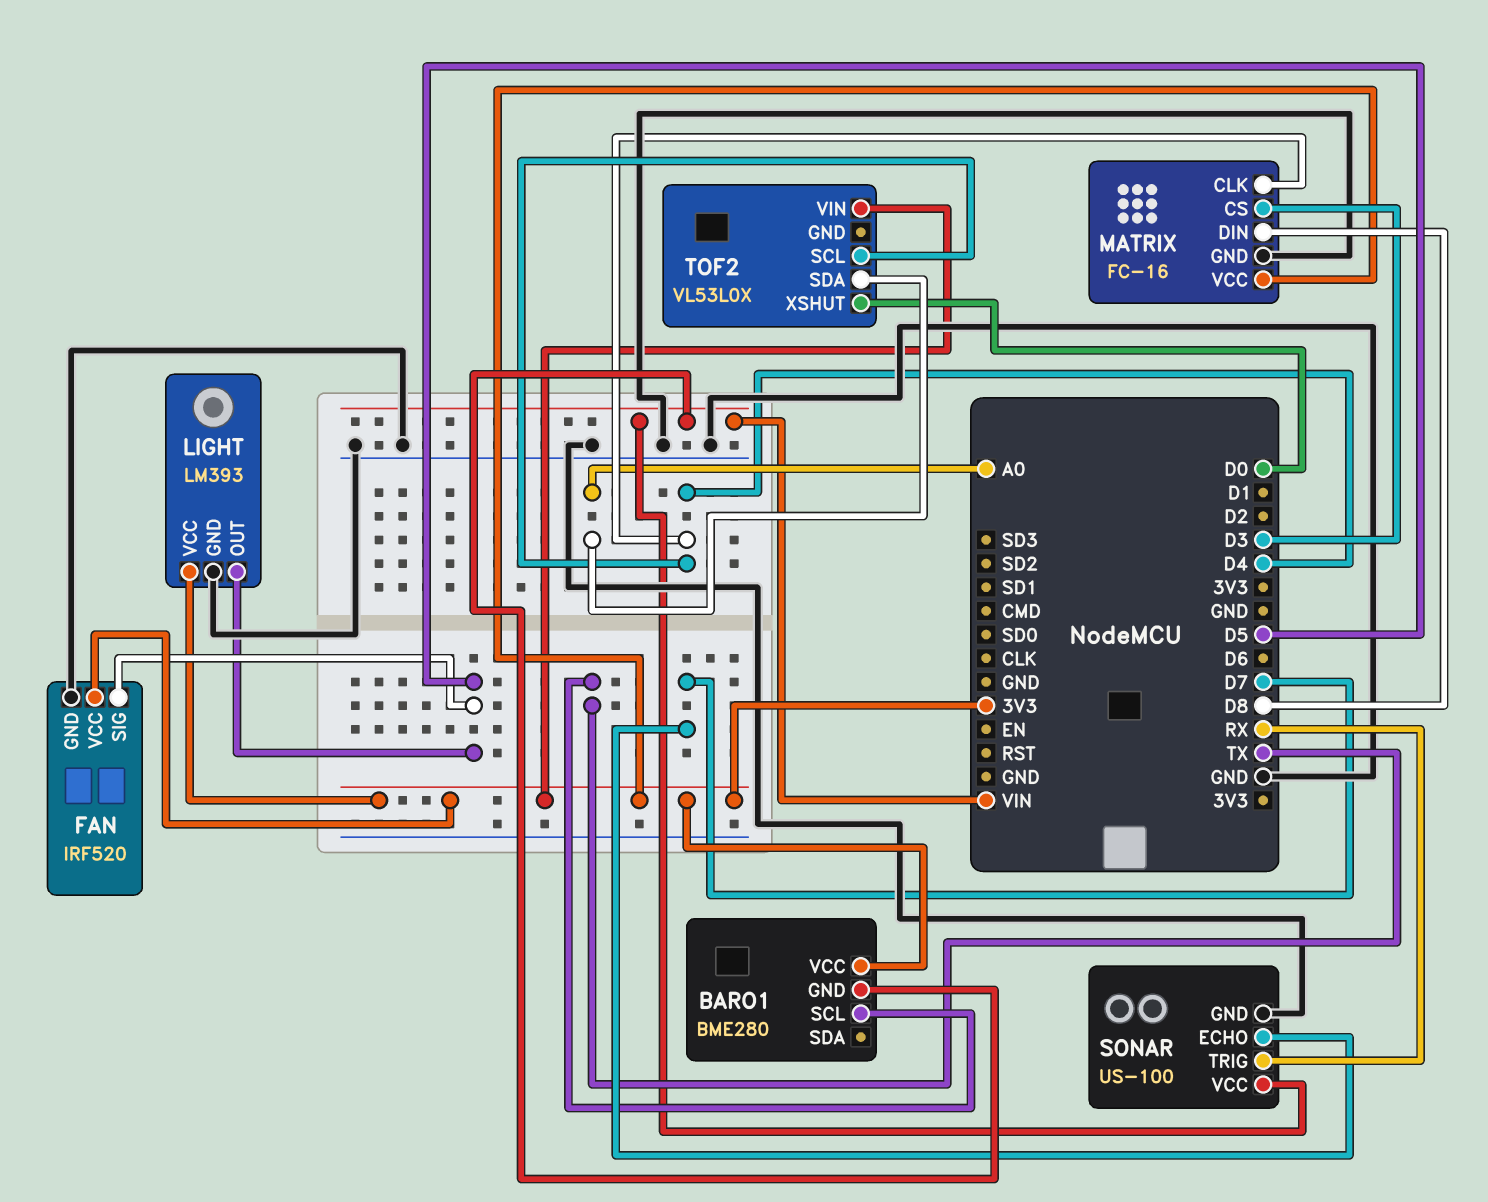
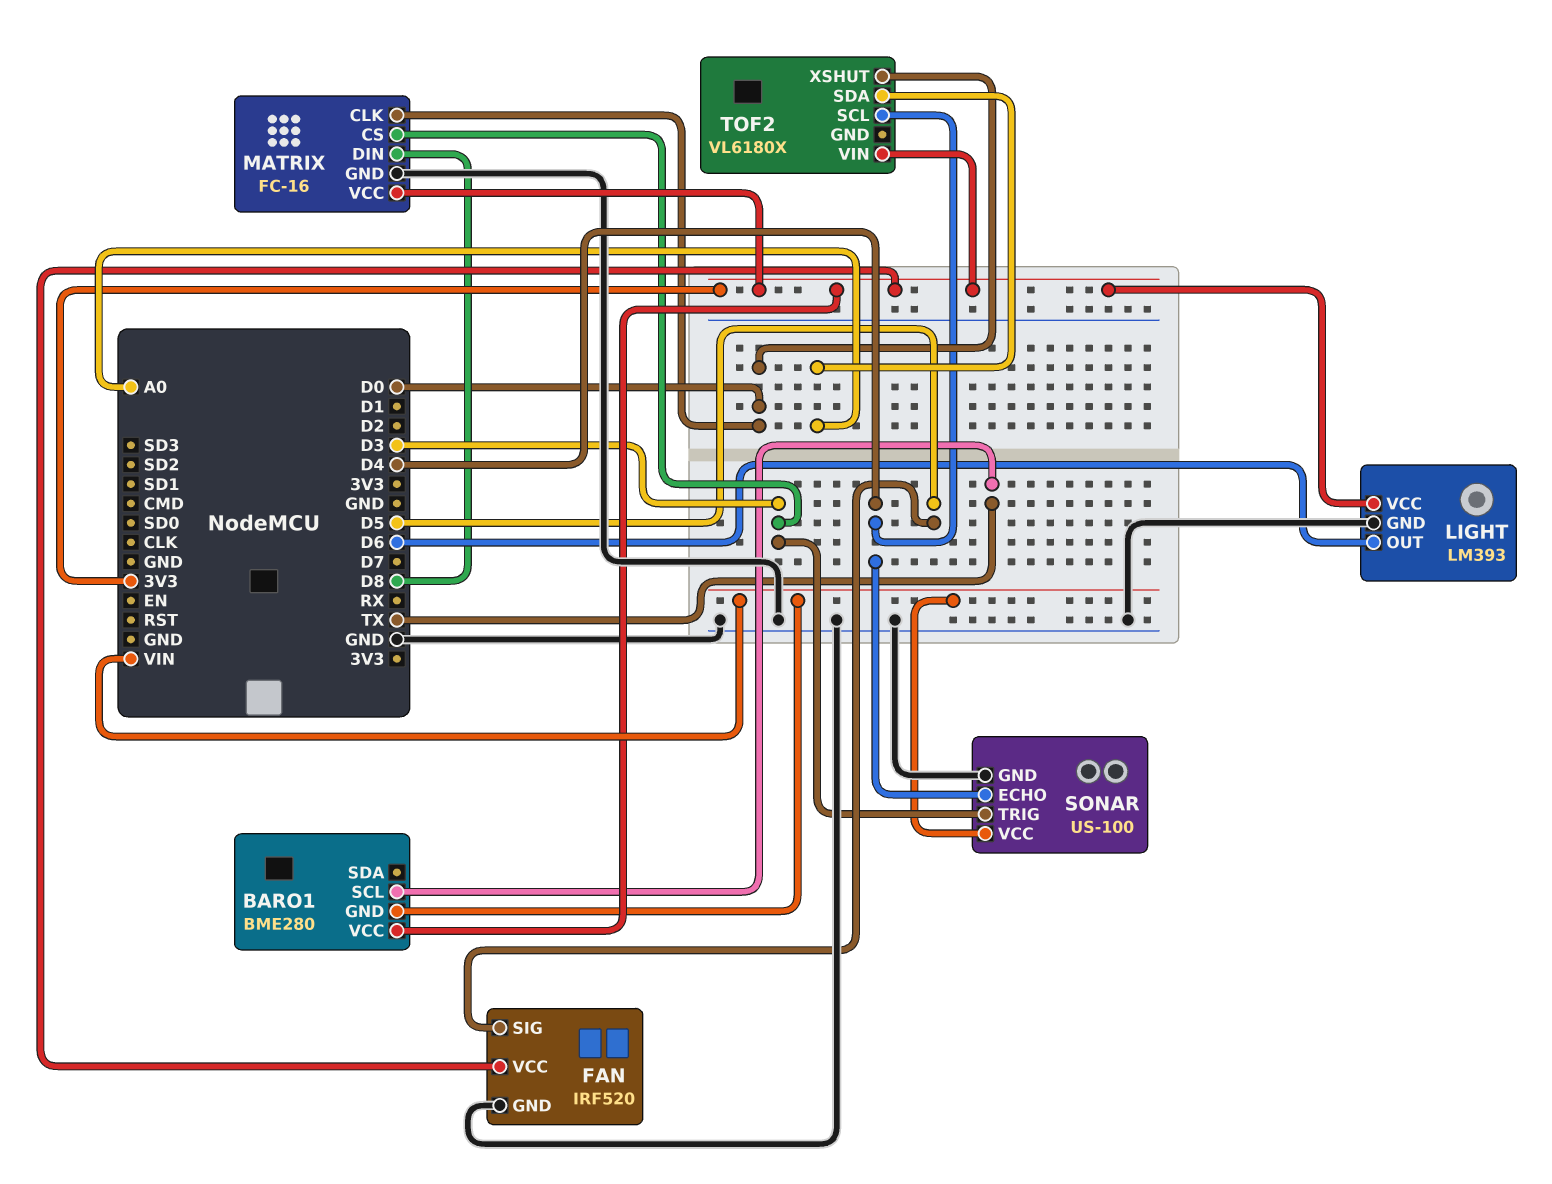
LIGHT pin OUT: D5 -> D6
MATRIX pin CLK: D4 -> D0
SONAR pin ECHO: D7 -> D4
SONAR pin TRIG: RX -> D3
TOF2: VL53L0X -> VL6180X

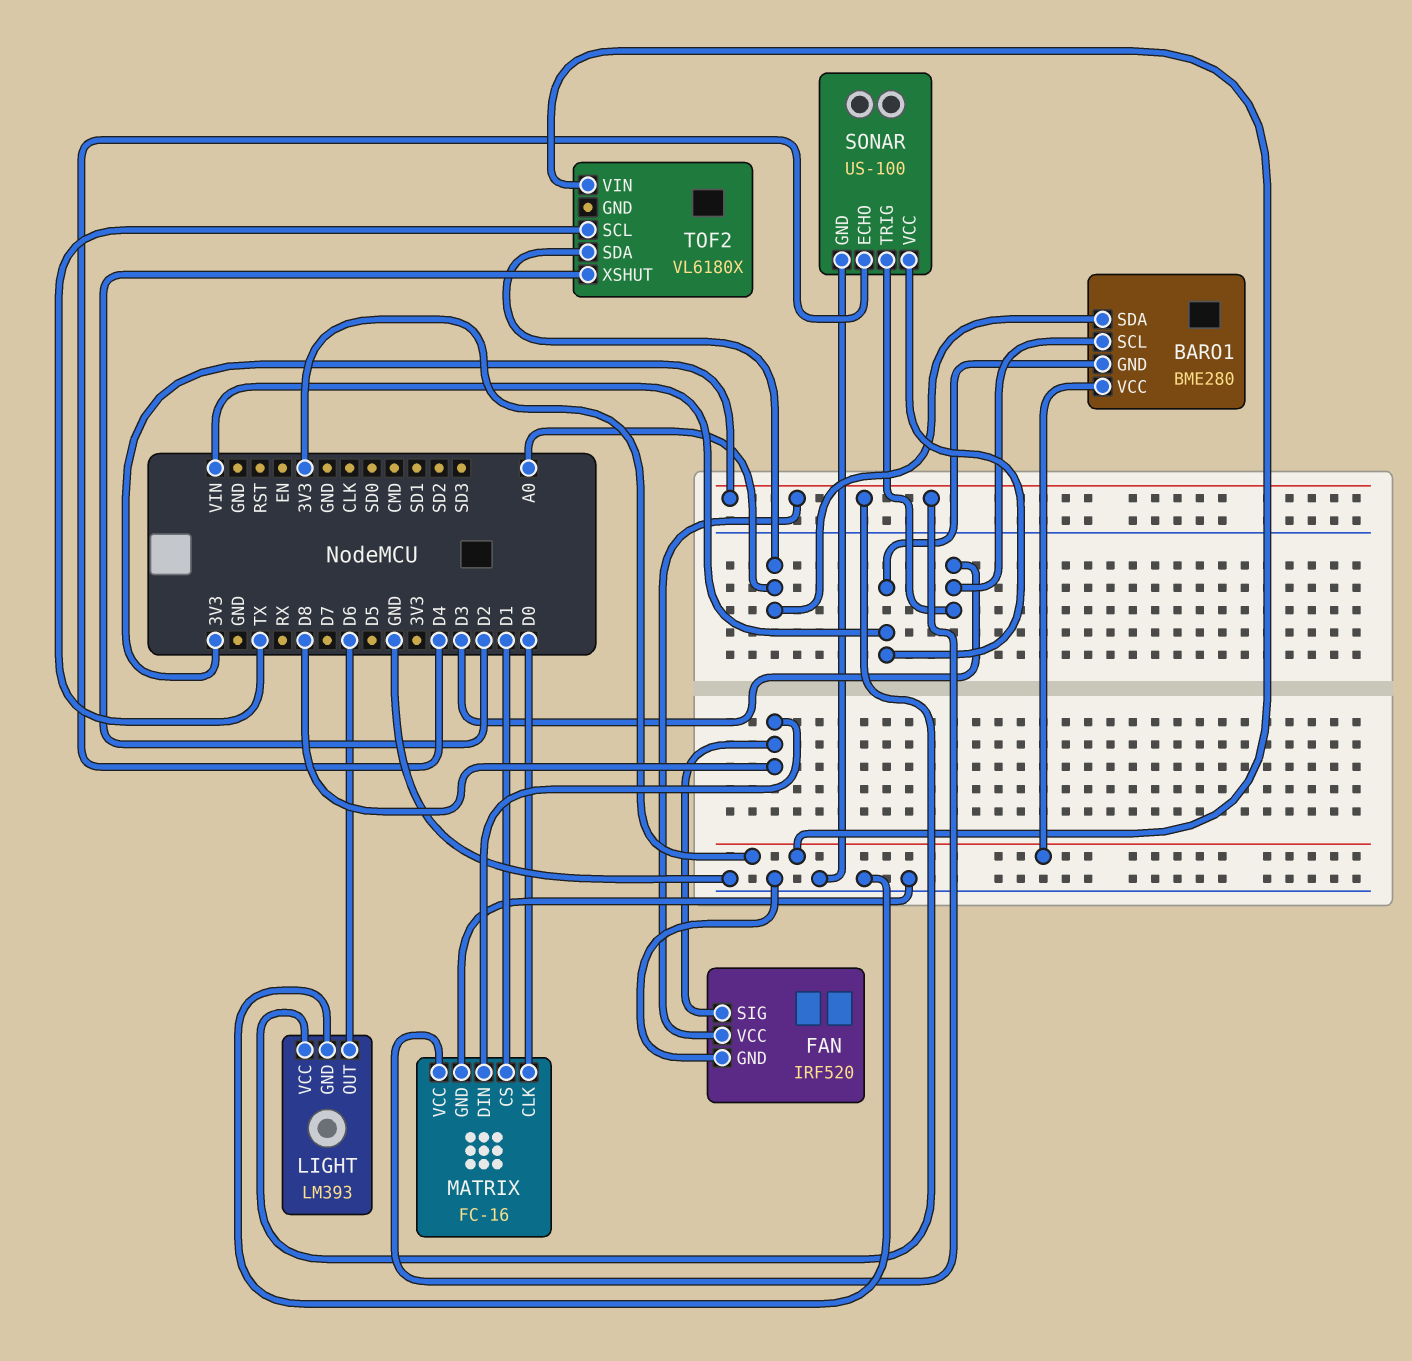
BARO1 pin SCL: TX -> D3
BARO1 pin SDA: none -> A0
FAN pin SIG: D5 -> D8
MATRIX pin CS: D3 -> D1
TOF2 pin SCL: D4 -> TX
TOF2 pin XSHUT: D0 -> D2

